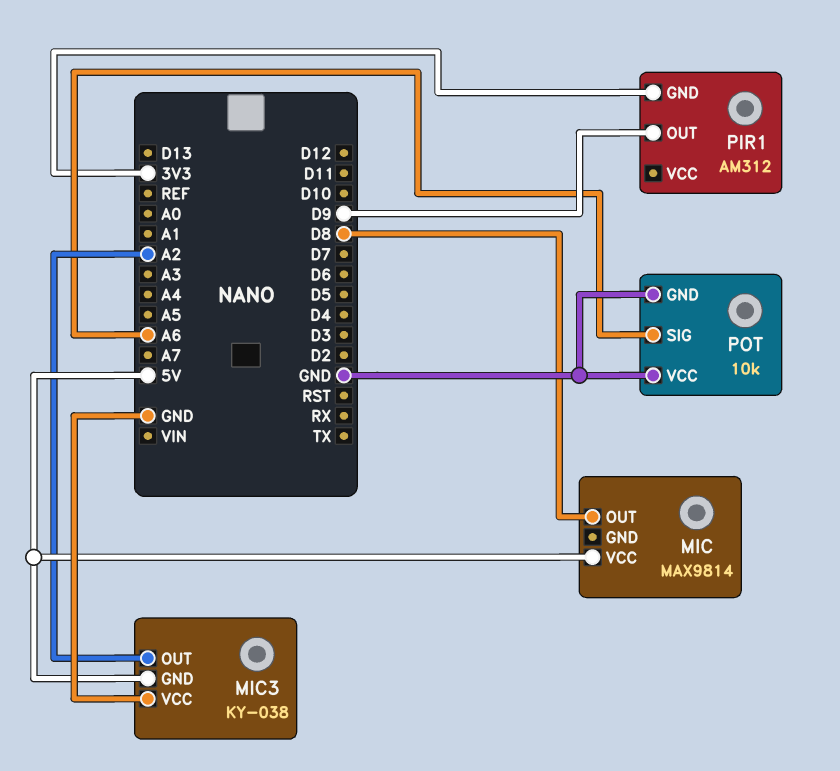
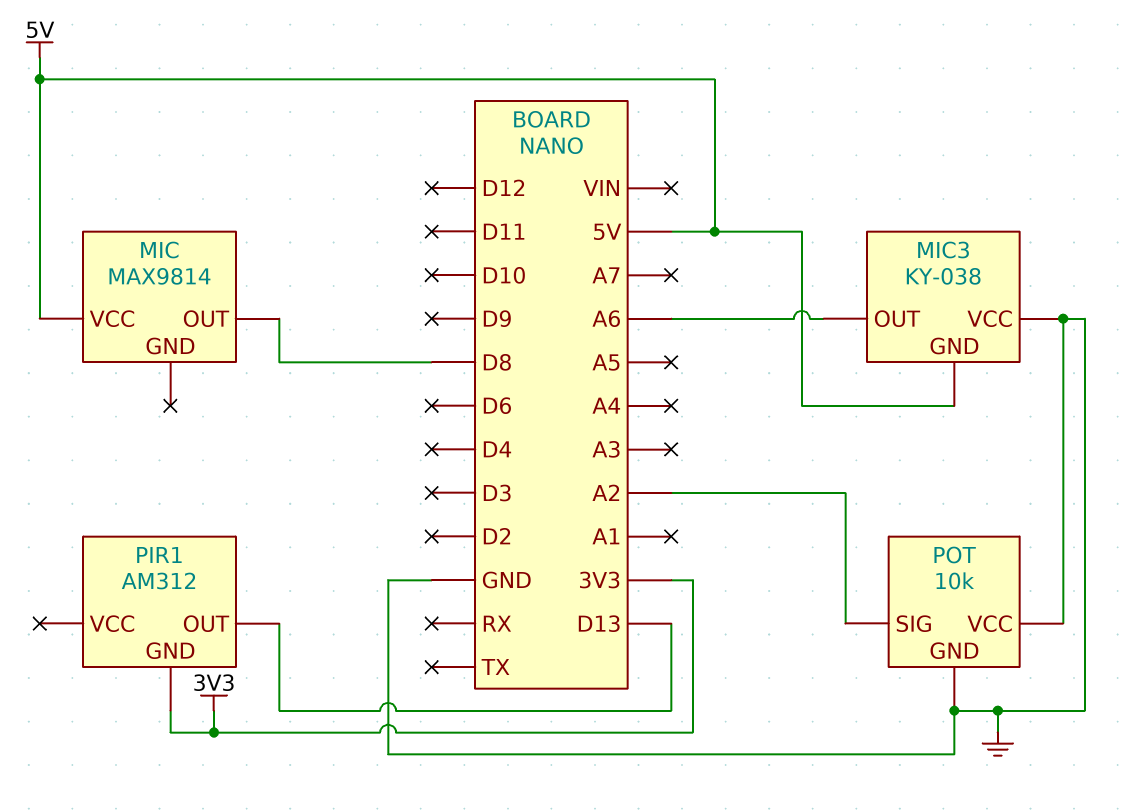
MIC3 pin OUT: A2 -> A6
PIR1 pin OUT: D9 -> D13
POT pin SIG: A6 -> A2

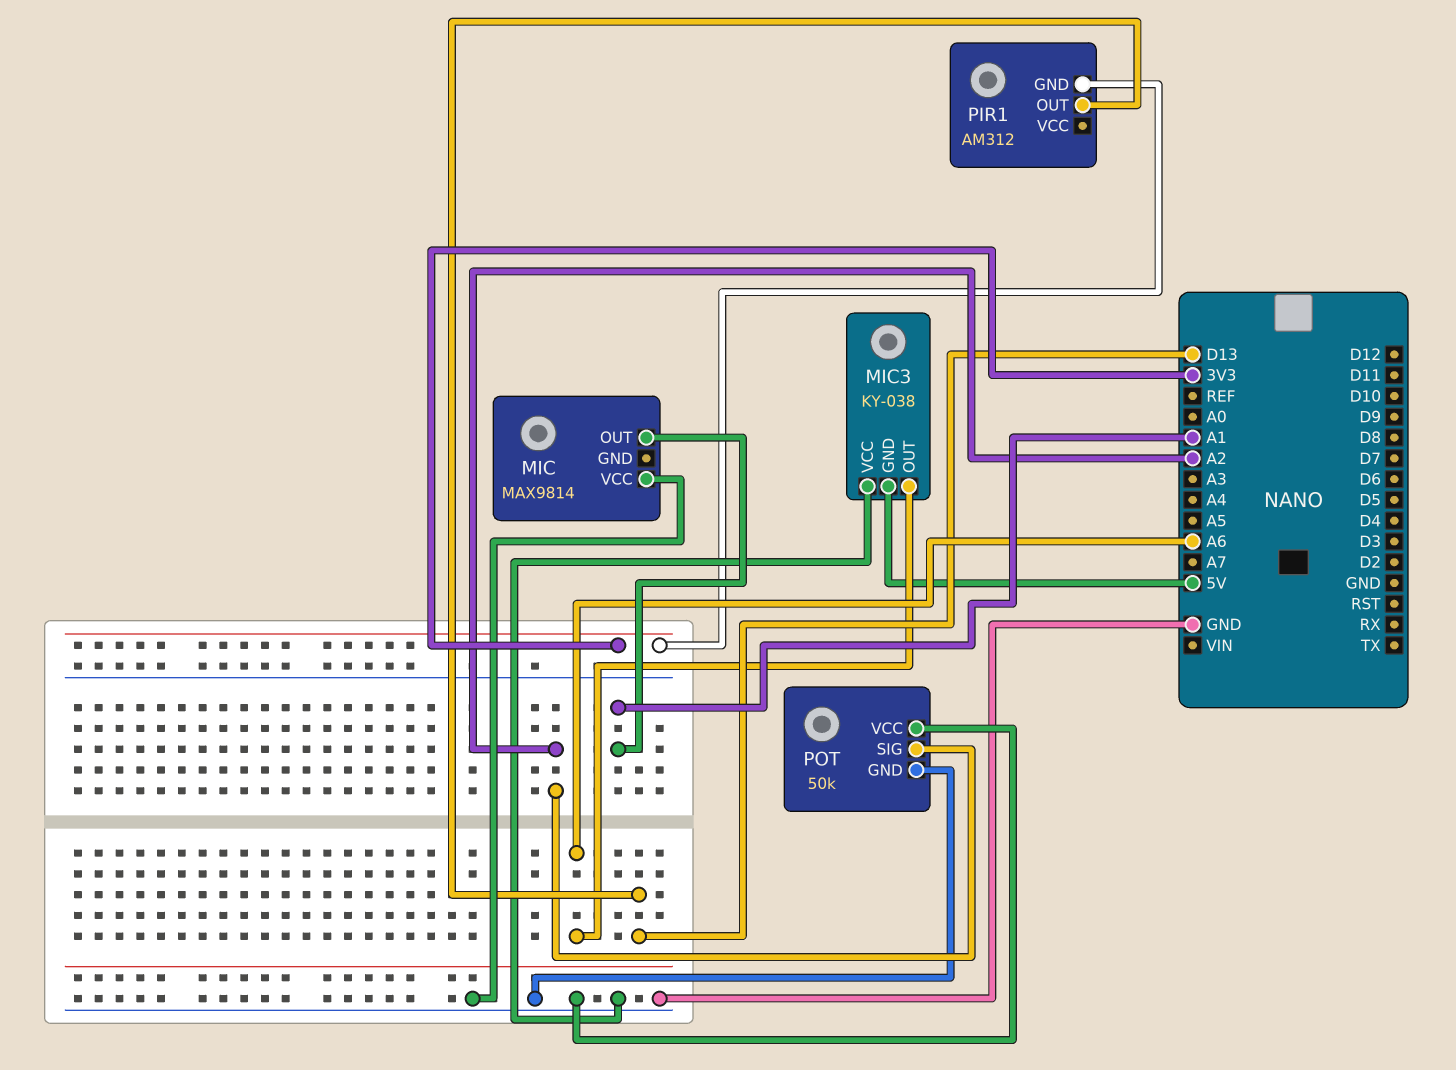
MIC pin OUT: D8 -> A1
MIC pin VCC: 5V -> GND
POT: 10k -> 50k

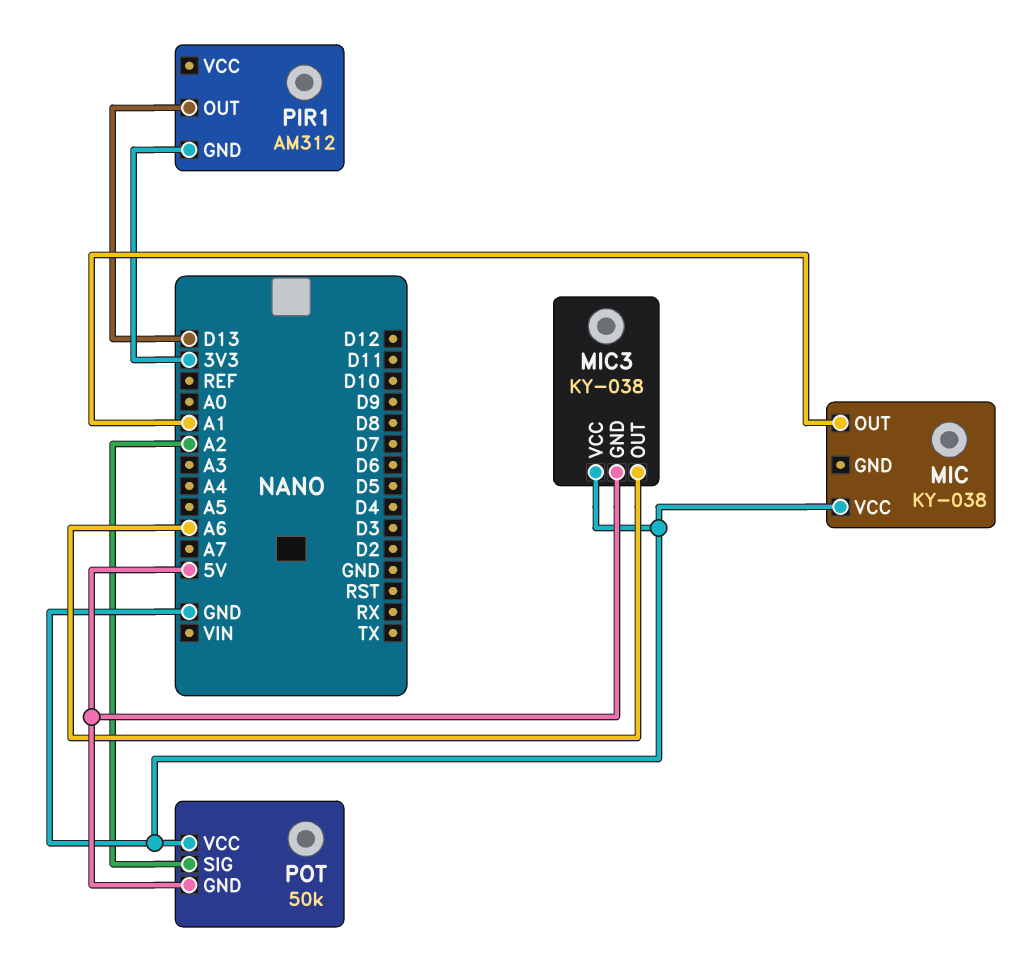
MIC: MAX9814 -> KY-038
POT pin GND: GND -> 5V

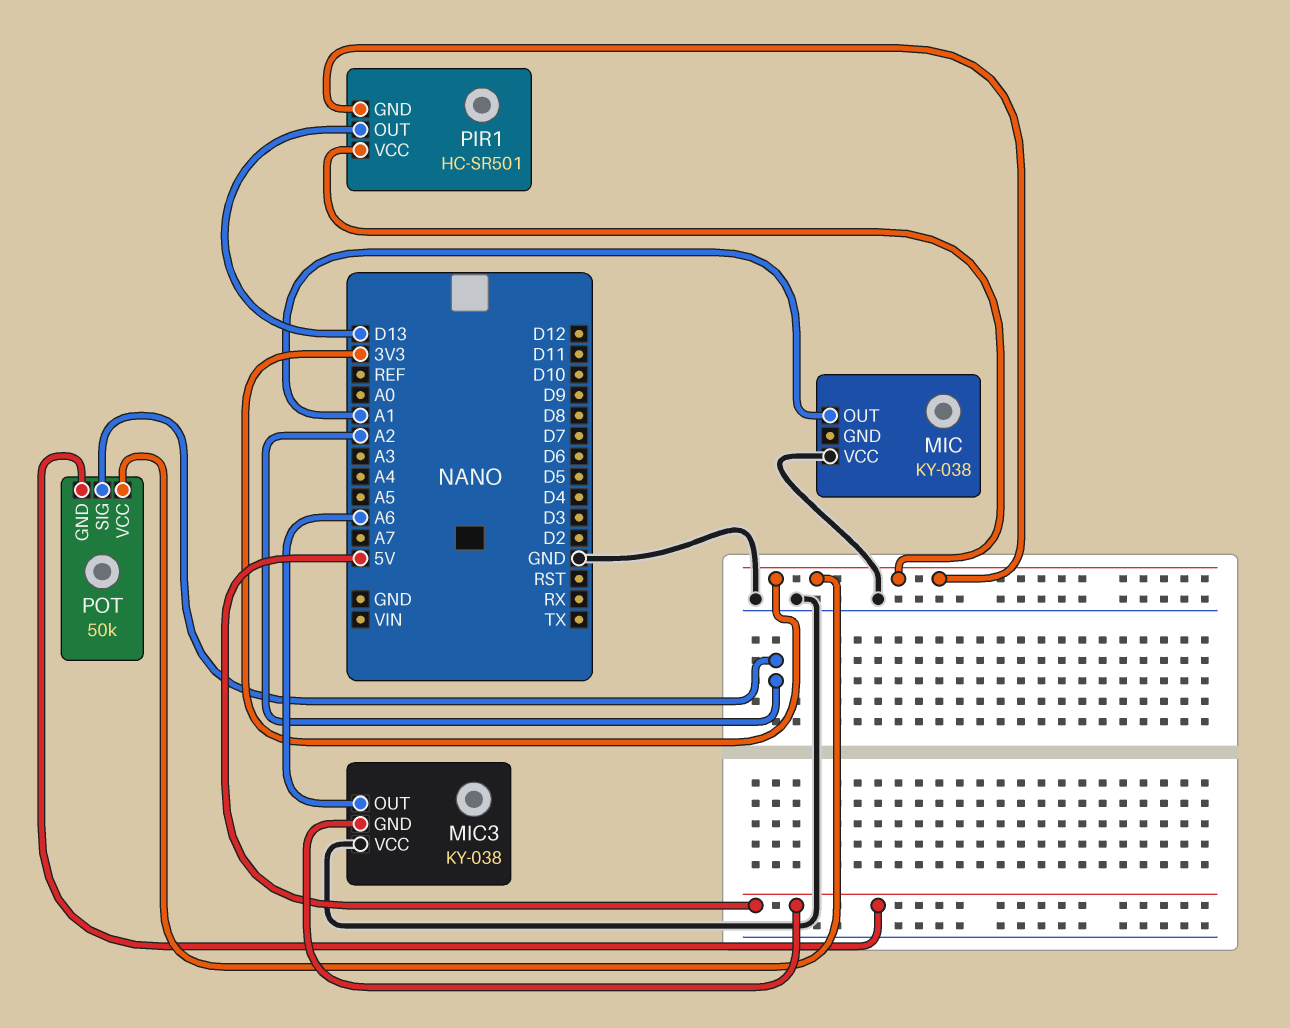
PIR1: AM312 -> HC-SR501
PIR1 pin VCC: none -> 3V3
POT pin VCC: GND -> 3V3

